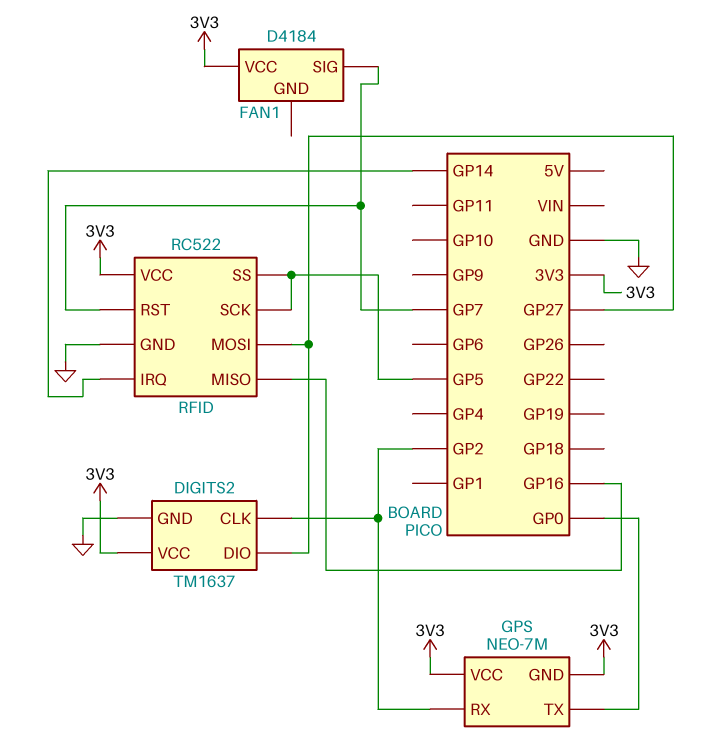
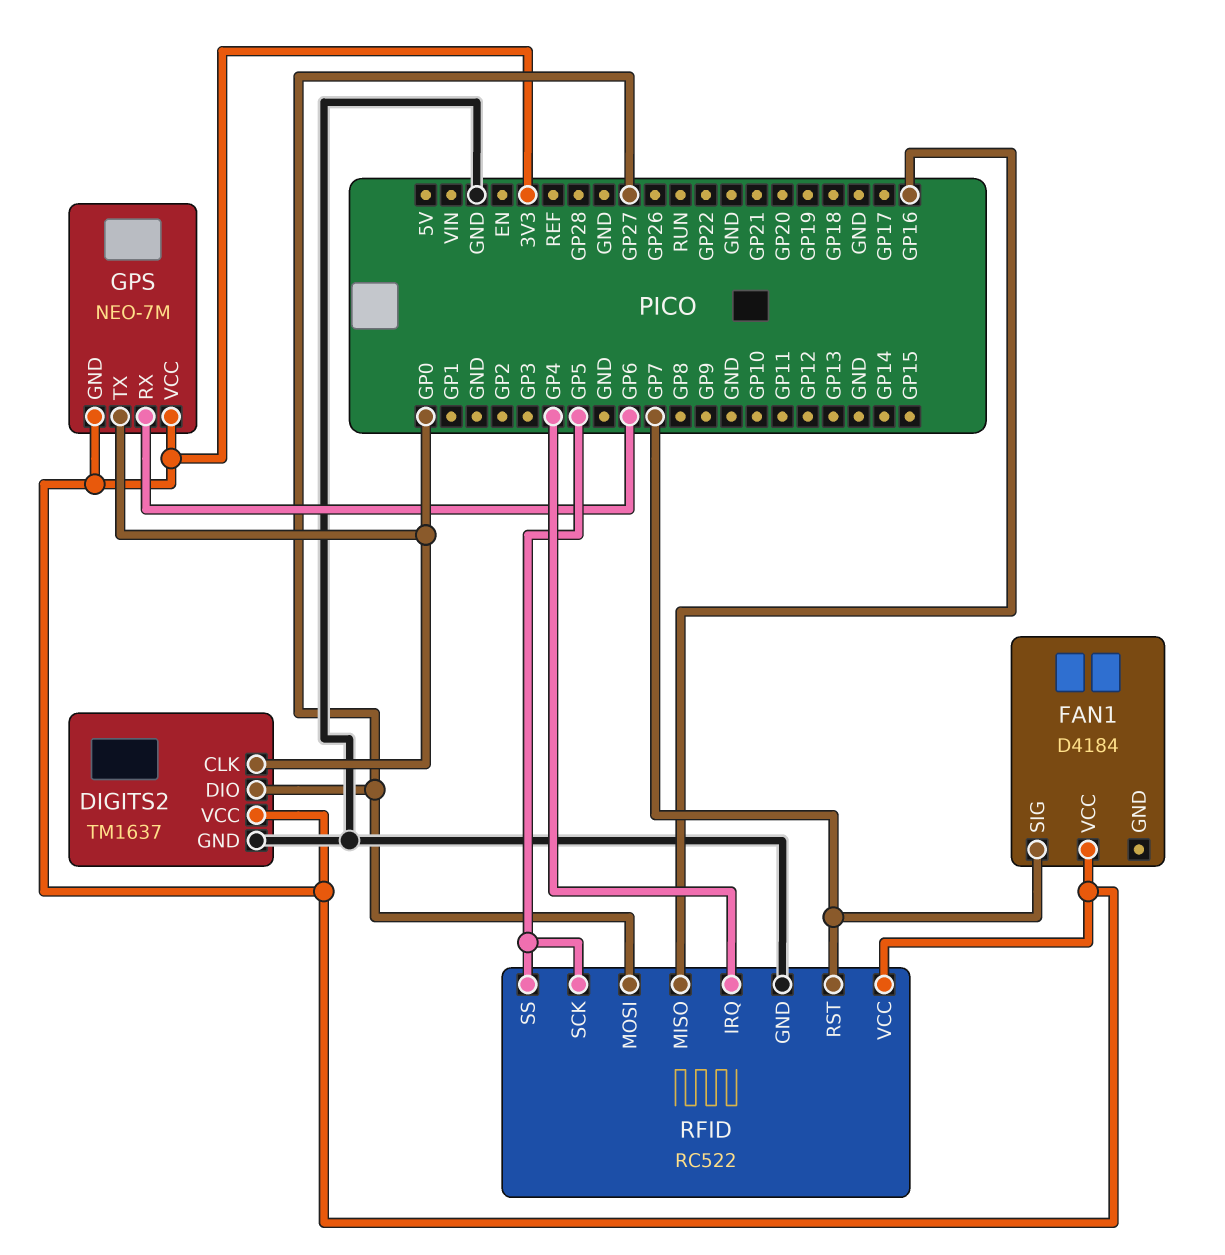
DIGITS2 pin CLK: GP2 -> GP0
GPS pin RX: GP2 -> GP6
RFID pin IRQ: GP14 -> GP4

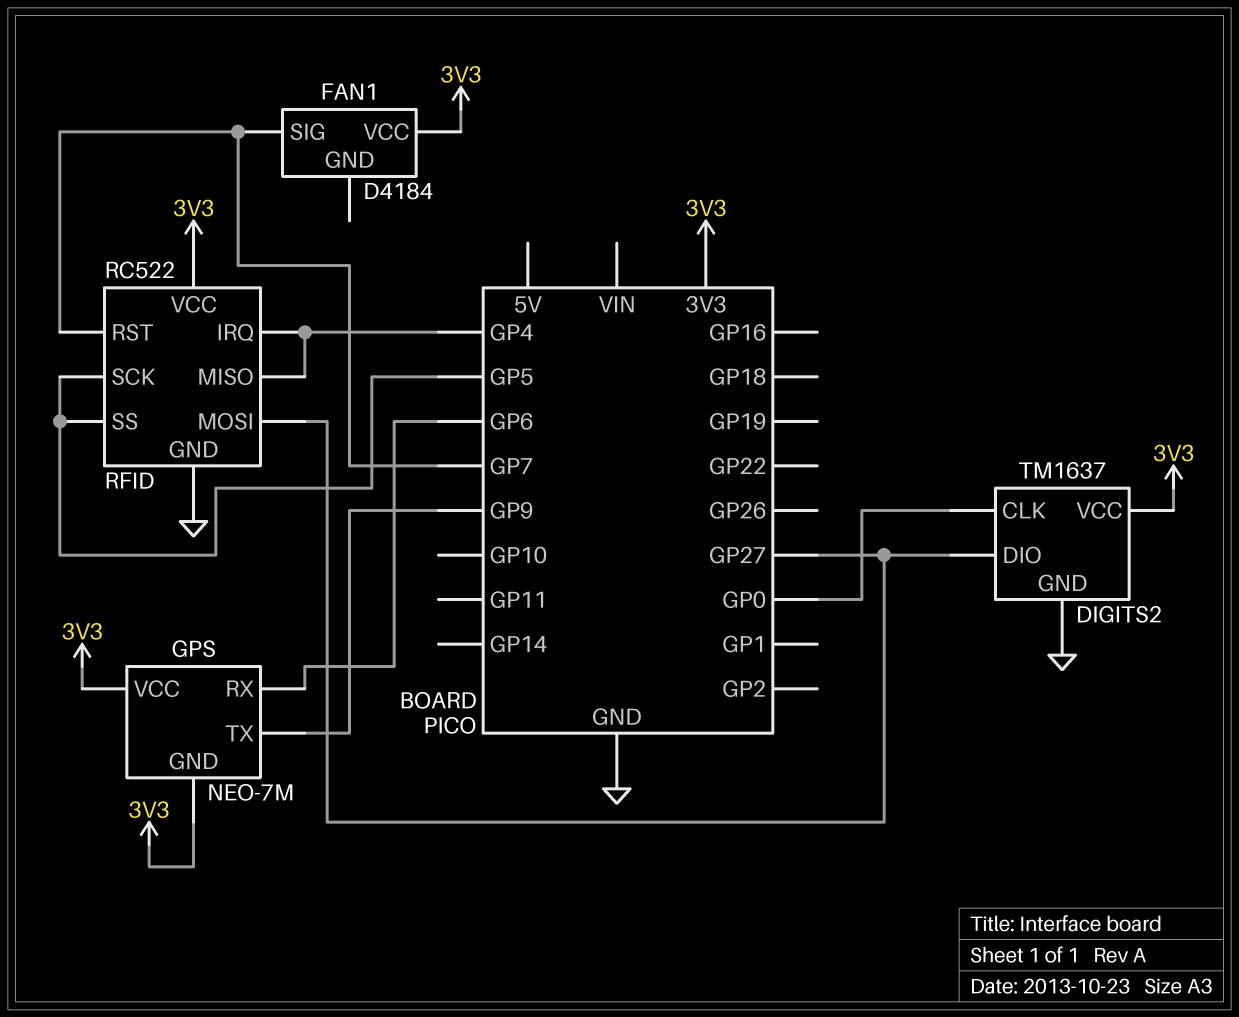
GPS pin TX: GP0 -> GP9
RFID pin MISO: GP16 -> GP4

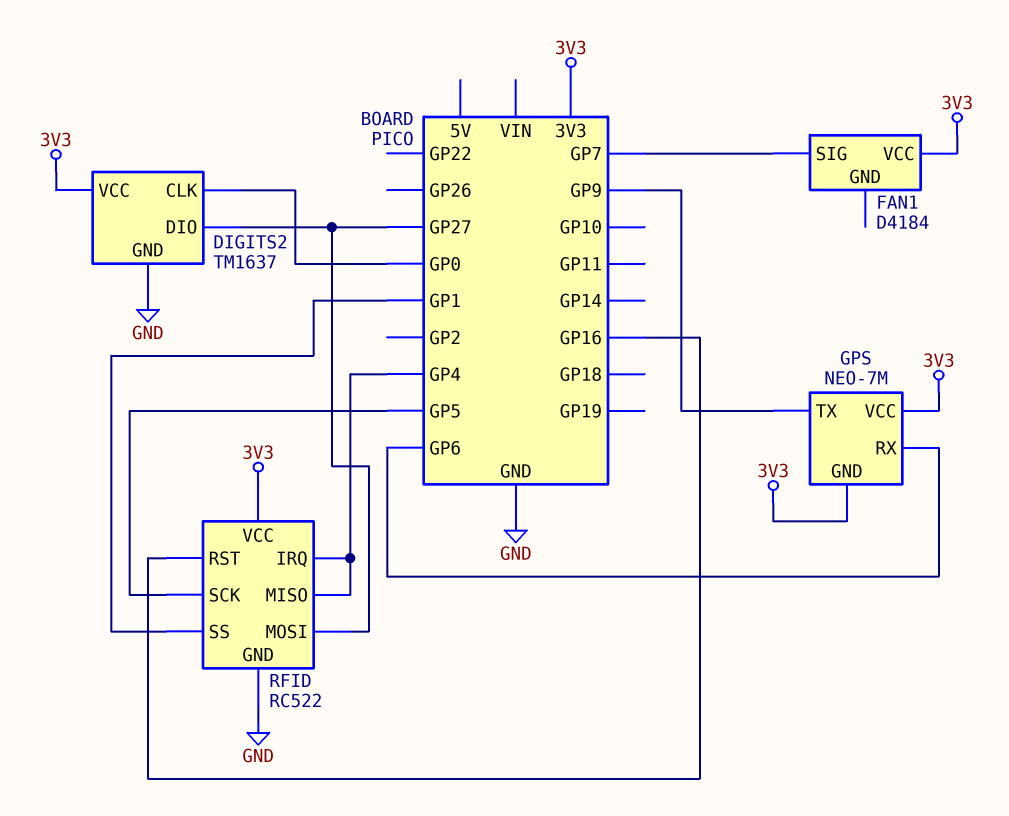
RFID pin RST: GP7 -> GP16
RFID pin SS: GP5 -> GP1

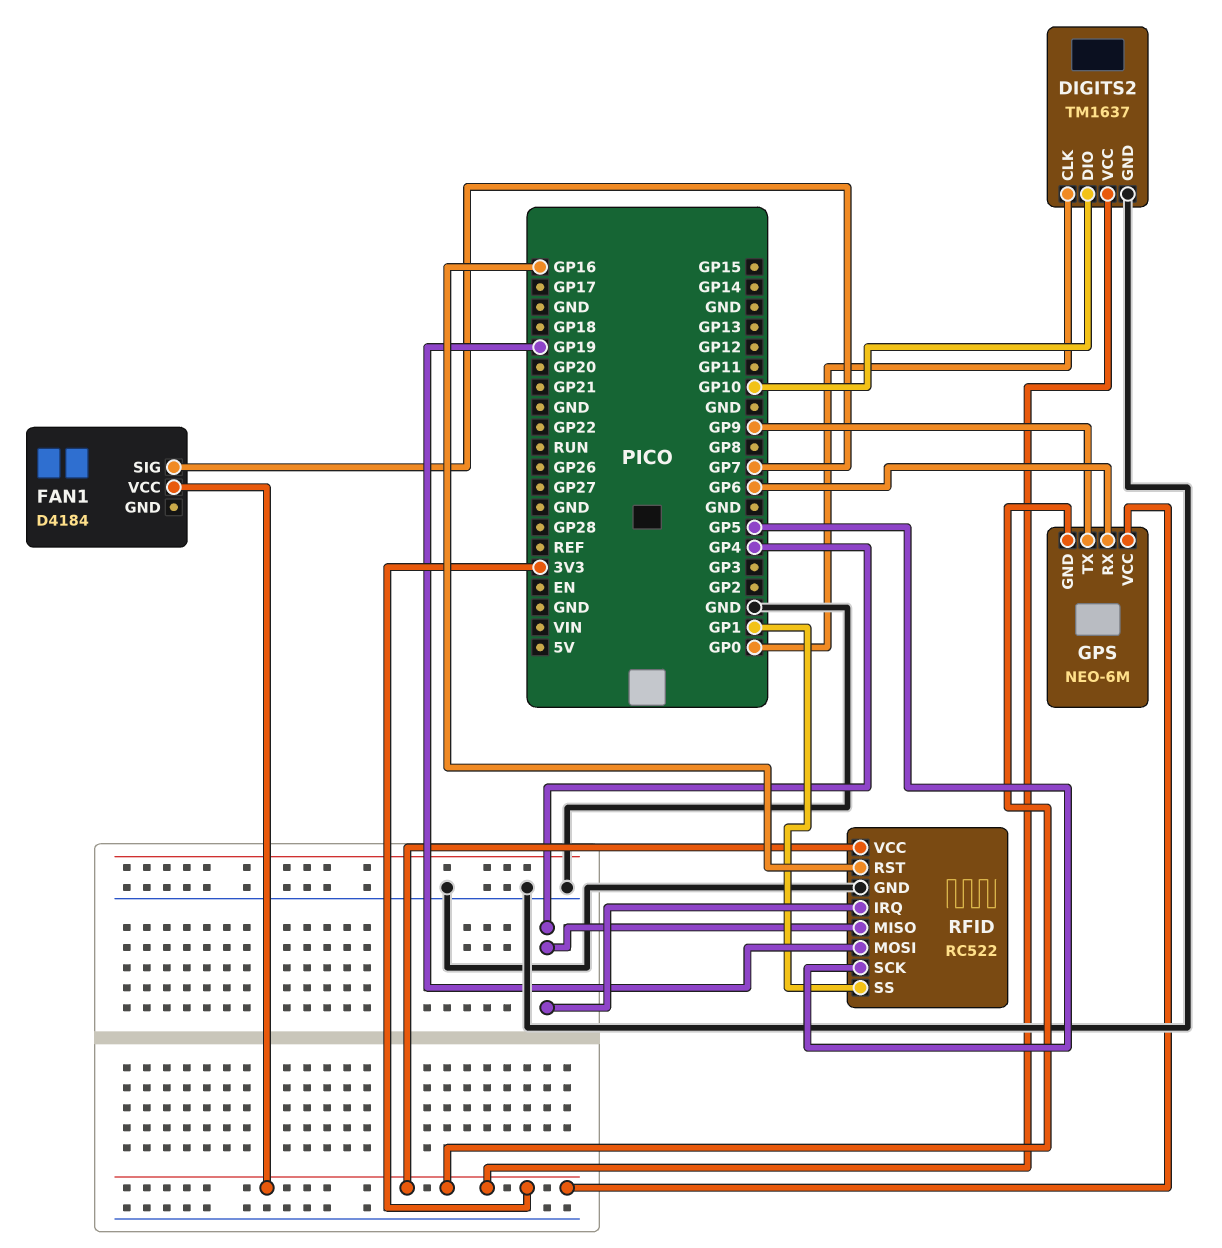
DIGITS2 pin DIO: GP27 -> GP10
GPS: NEO-7M -> NEO-6M
RFID pin MOSI: GP27 -> GP19

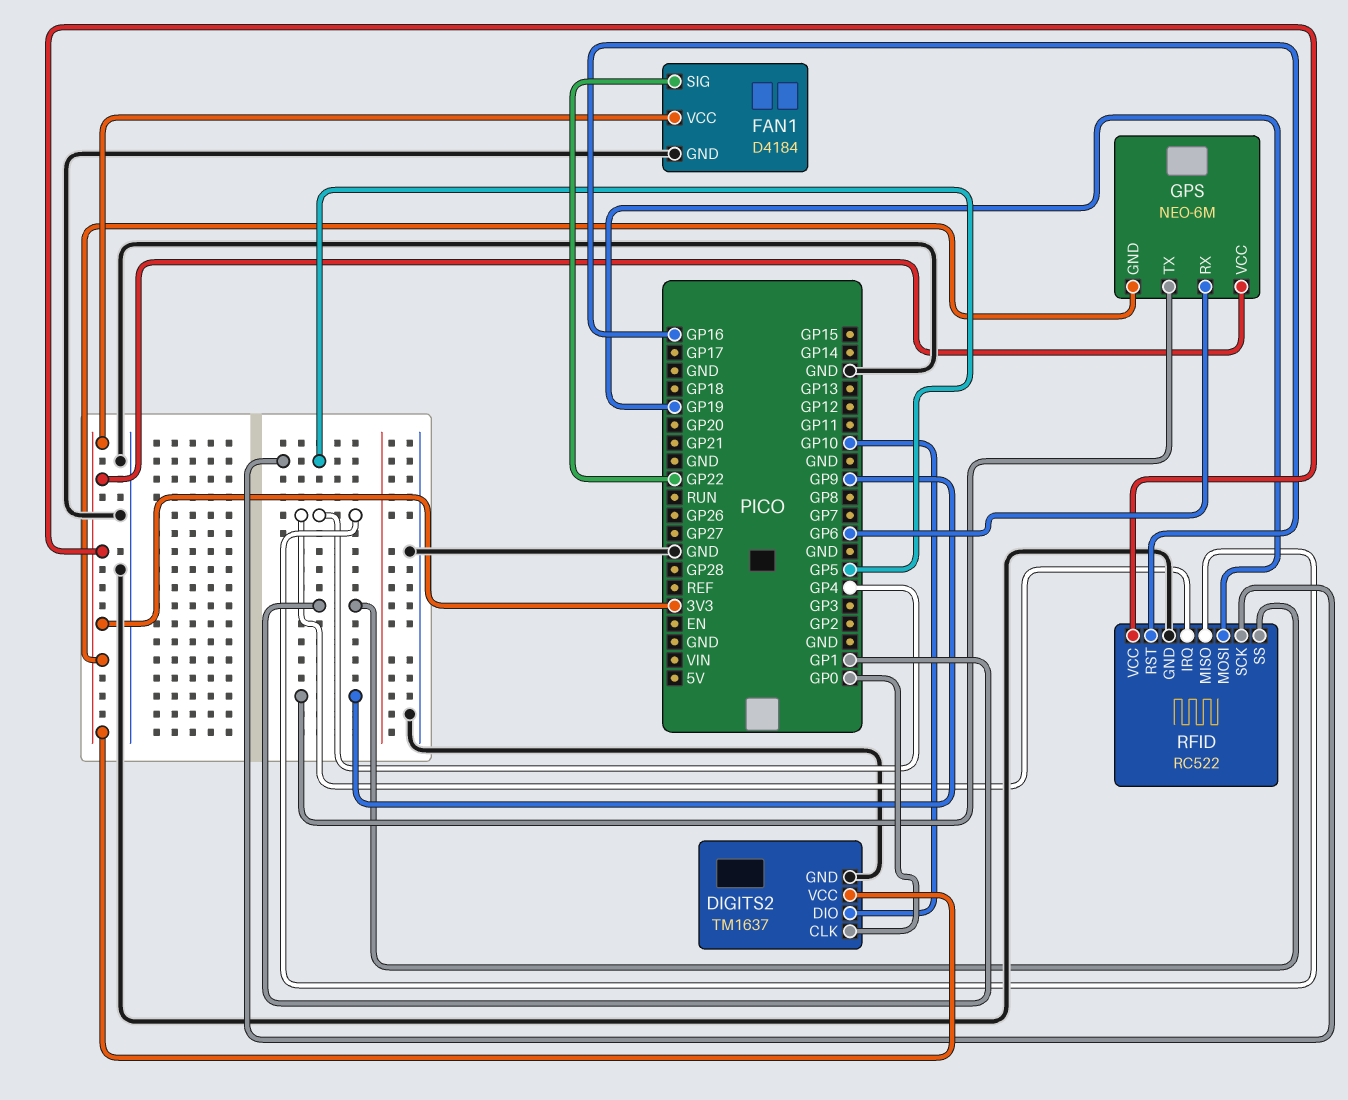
FAN1 pin GND: none -> GND
FAN1 pin SIG: GP7 -> GP22

